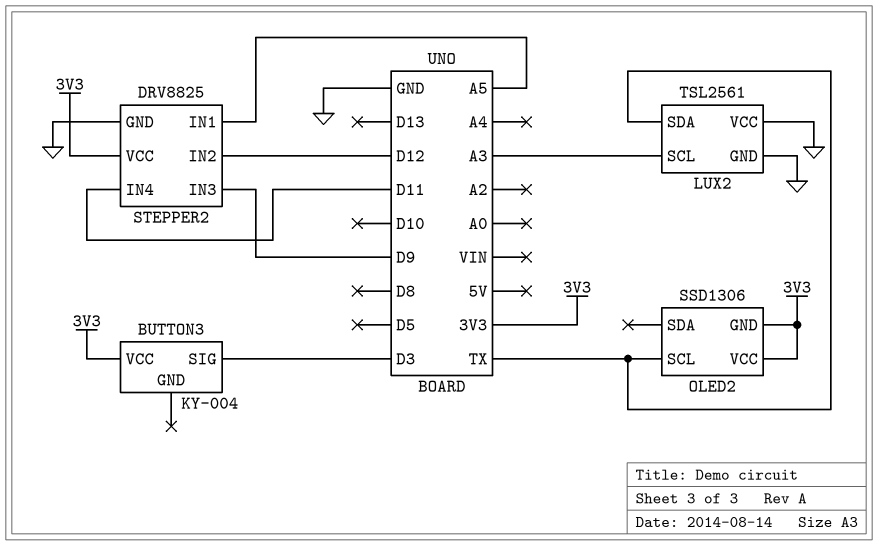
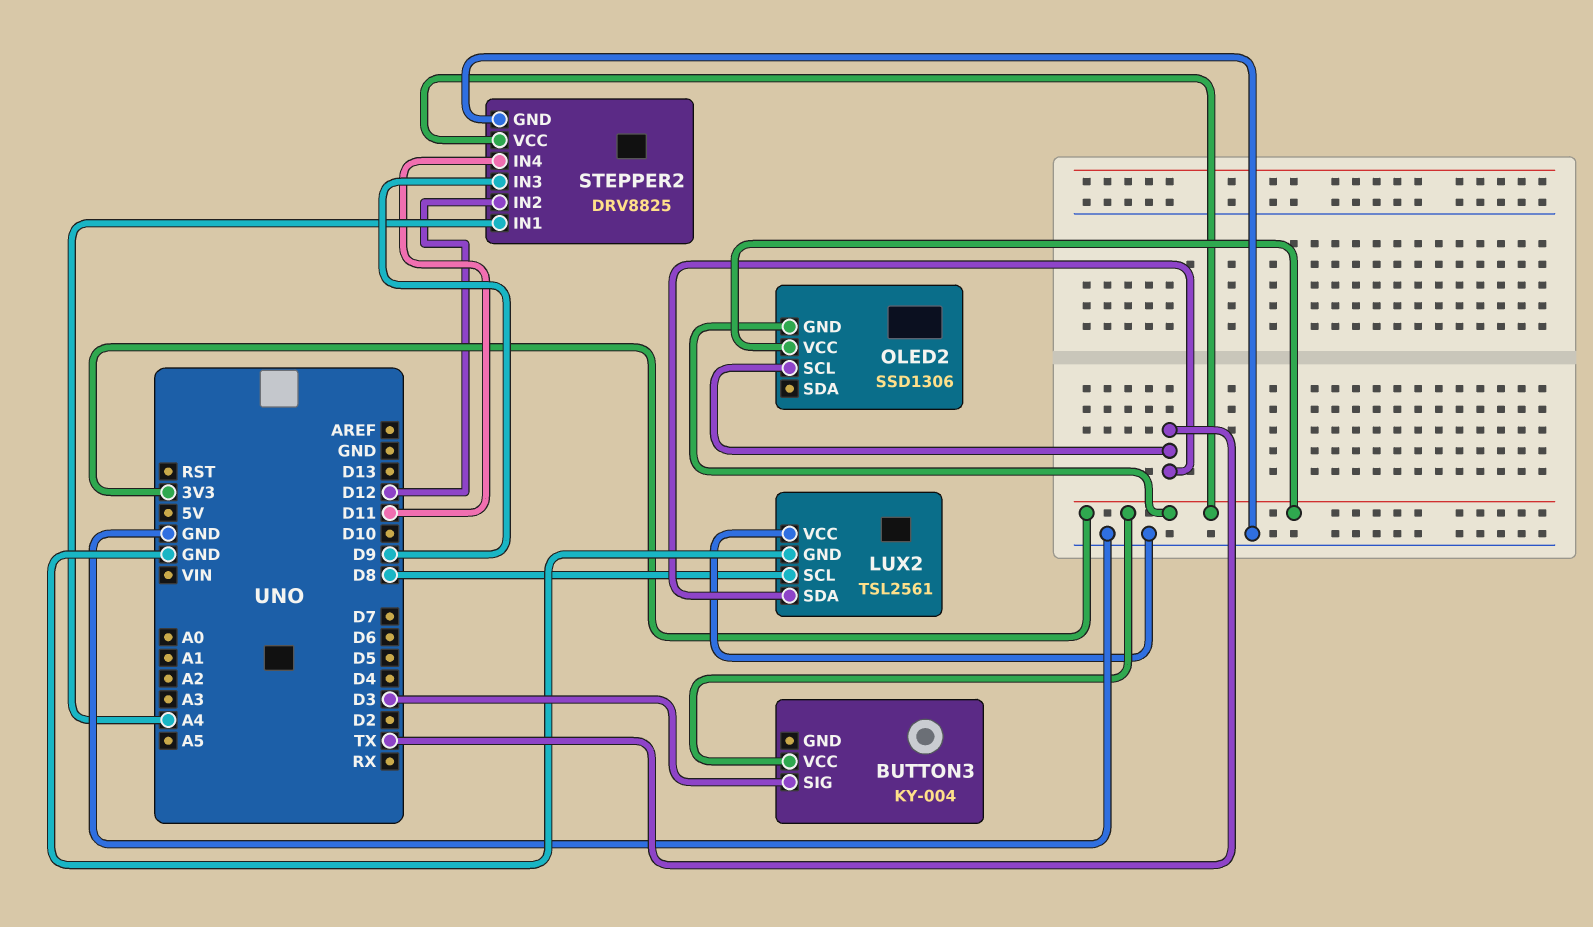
LUX2 pin SCL: A3 -> D8
STEPPER2 pin IN1: A5 -> A4

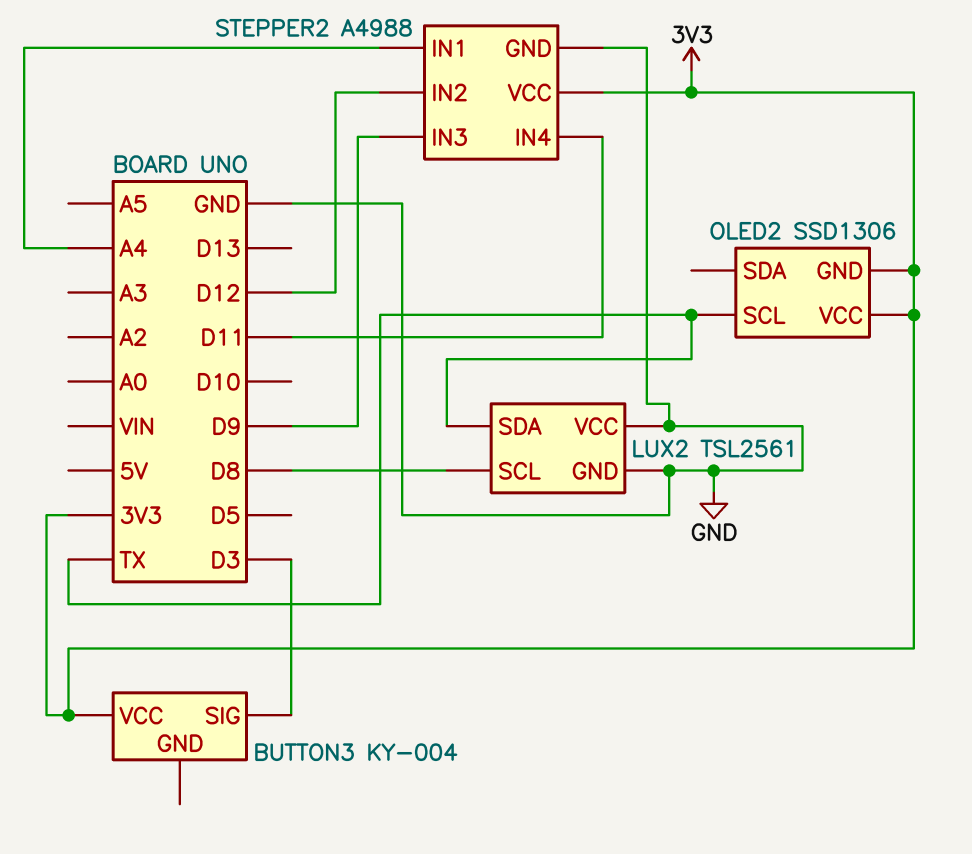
STEPPER2: DRV8825 -> A4988

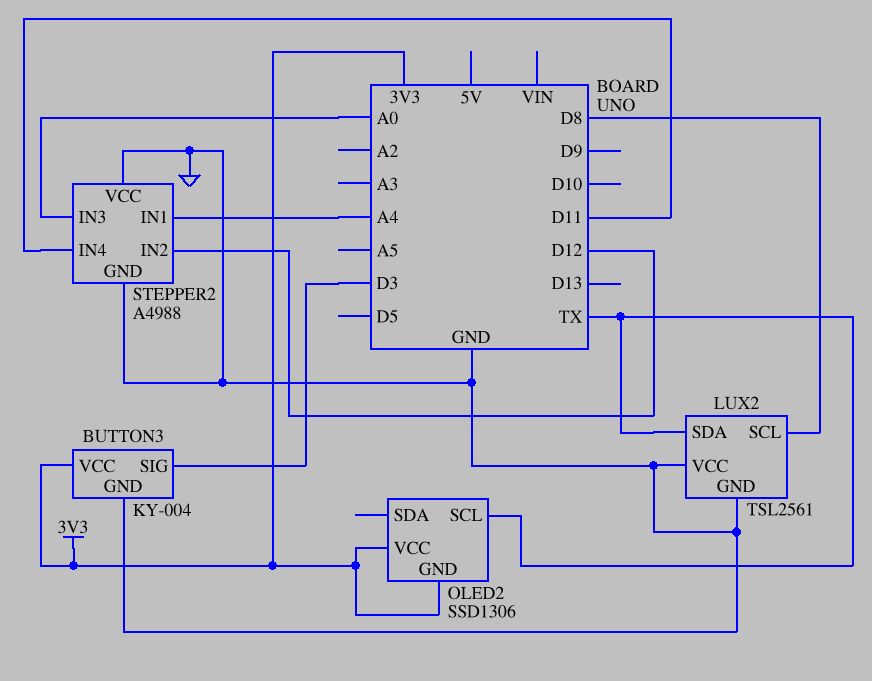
BUTTON3 pin GND: none -> GND
STEPPER2 pin IN3: D9 -> A0
STEPPER2 pin VCC: 3V3 -> GND

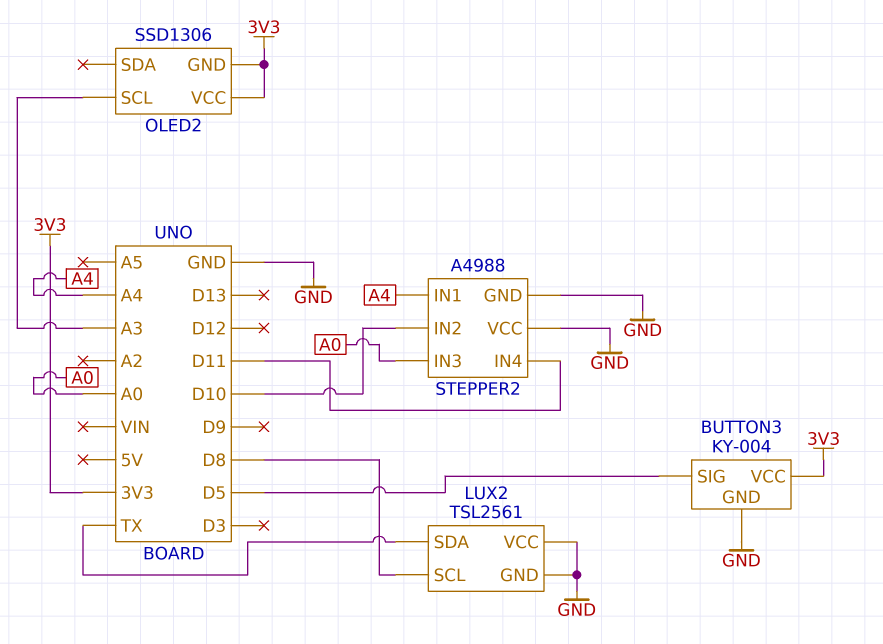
BUTTON3 pin SIG: D3 -> D5
OLED2 pin SCL: TX -> A3
STEPPER2 pin IN2: D12 -> D10

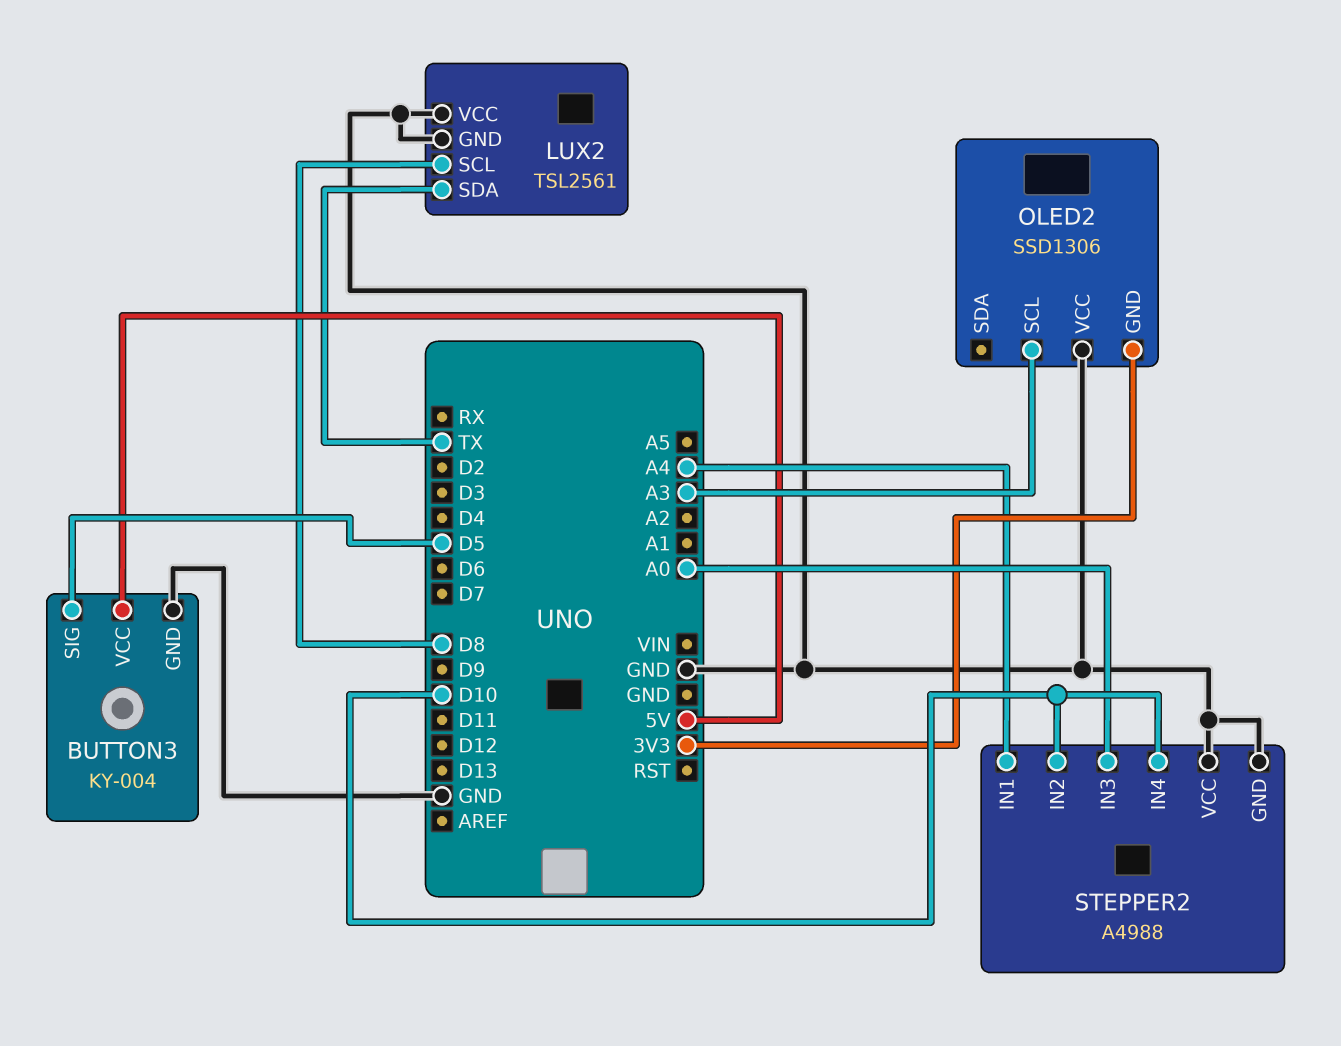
BUTTON3 pin VCC: 3V3 -> 5V
OLED2 pin VCC: 3V3 -> GND
STEPPER2 pin IN4: D11 -> D10

